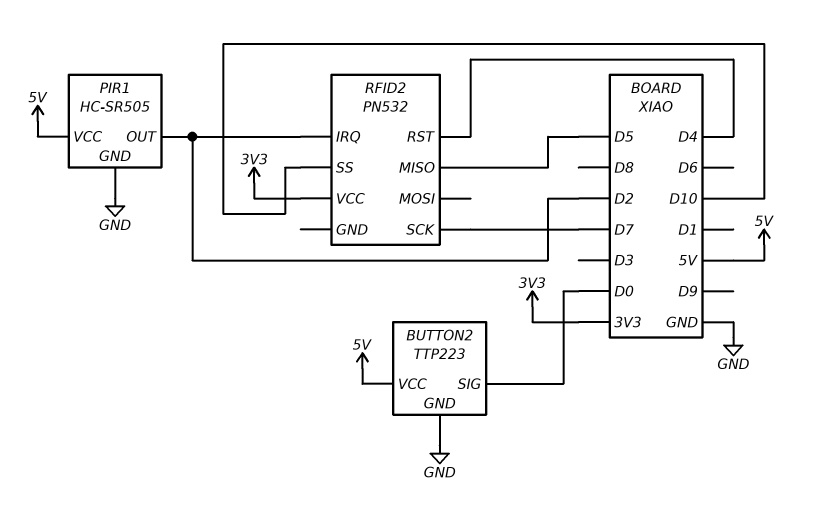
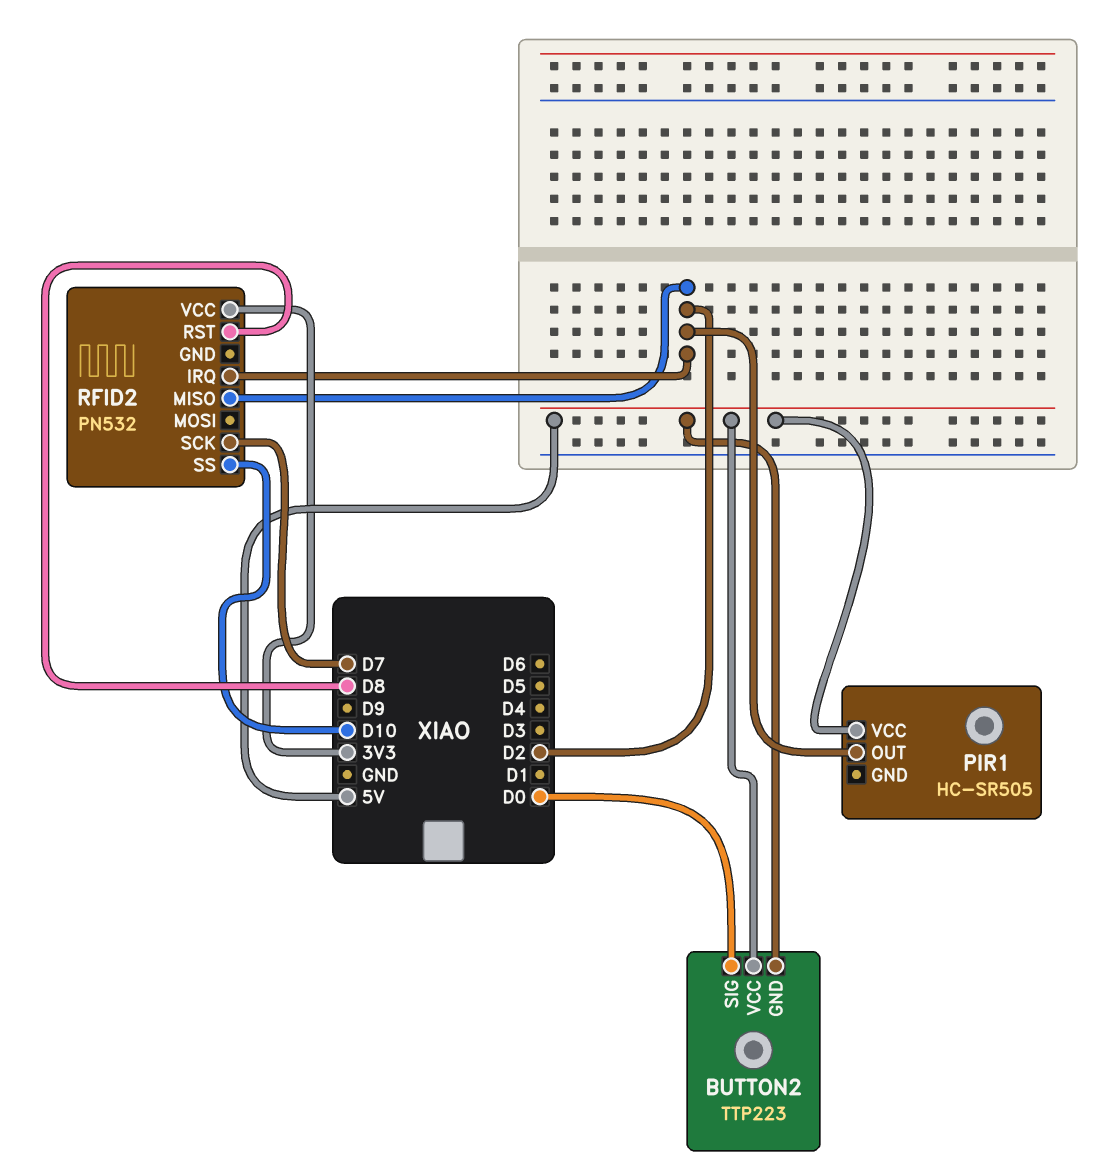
BUTTON2 pin GND: GND -> 5V
PIR1 pin GND: GND -> none
RFID2 pin MISO: D5 -> D2
RFID2 pin RST: D4 -> D8

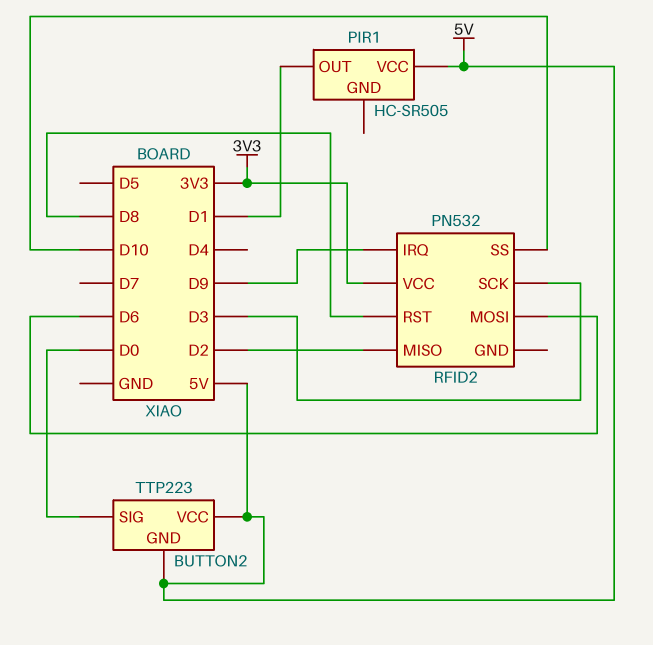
PIR1 pin OUT: D2 -> D1
RFID2 pin IRQ: D2 -> D9
RFID2 pin MOSI: none -> D6
RFID2 pin SCK: D7 -> D3

